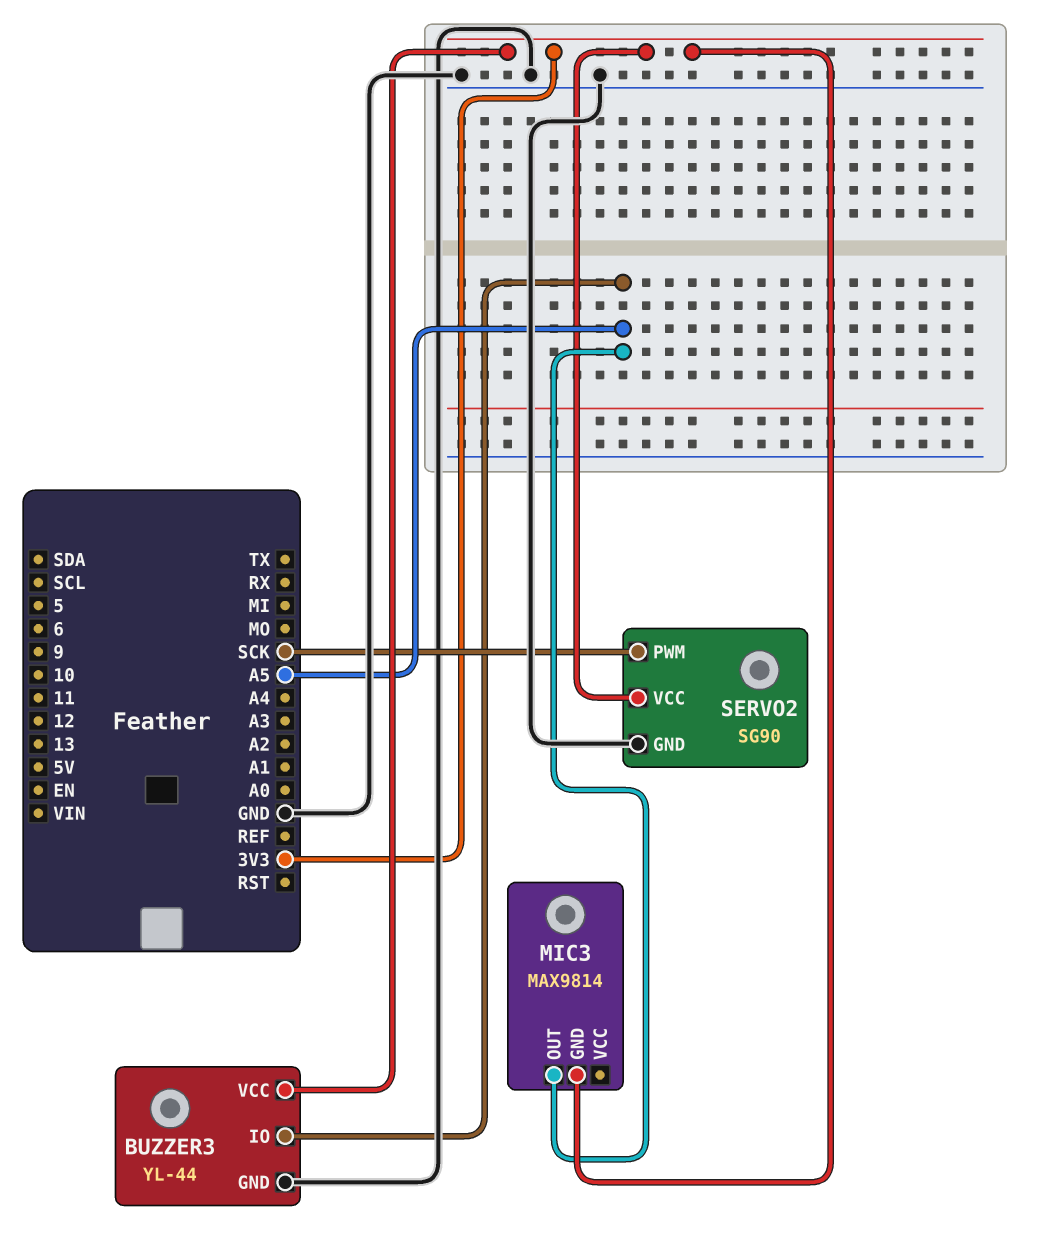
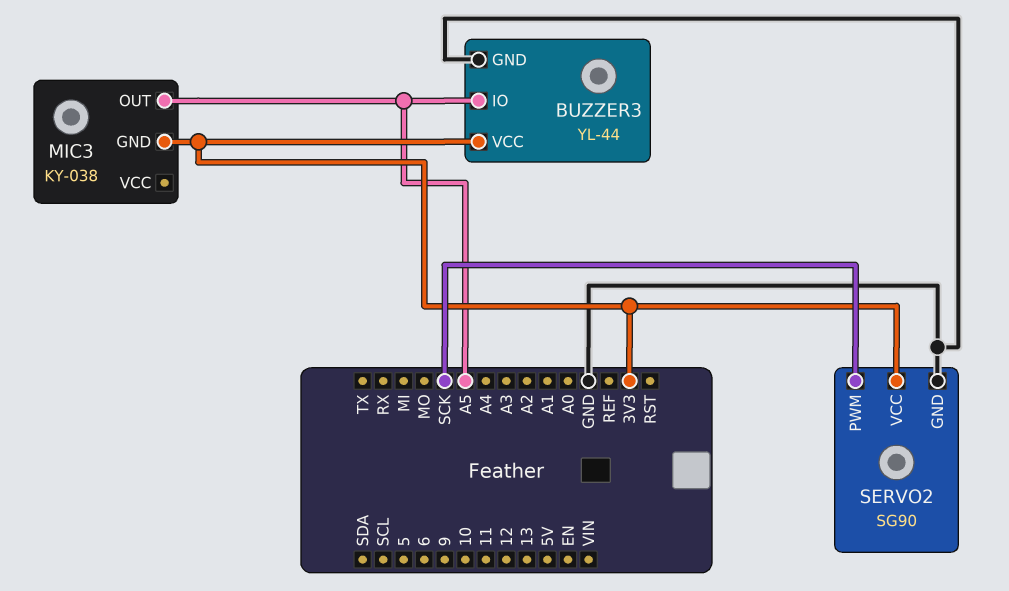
MIC3: MAX9814 -> KY-038

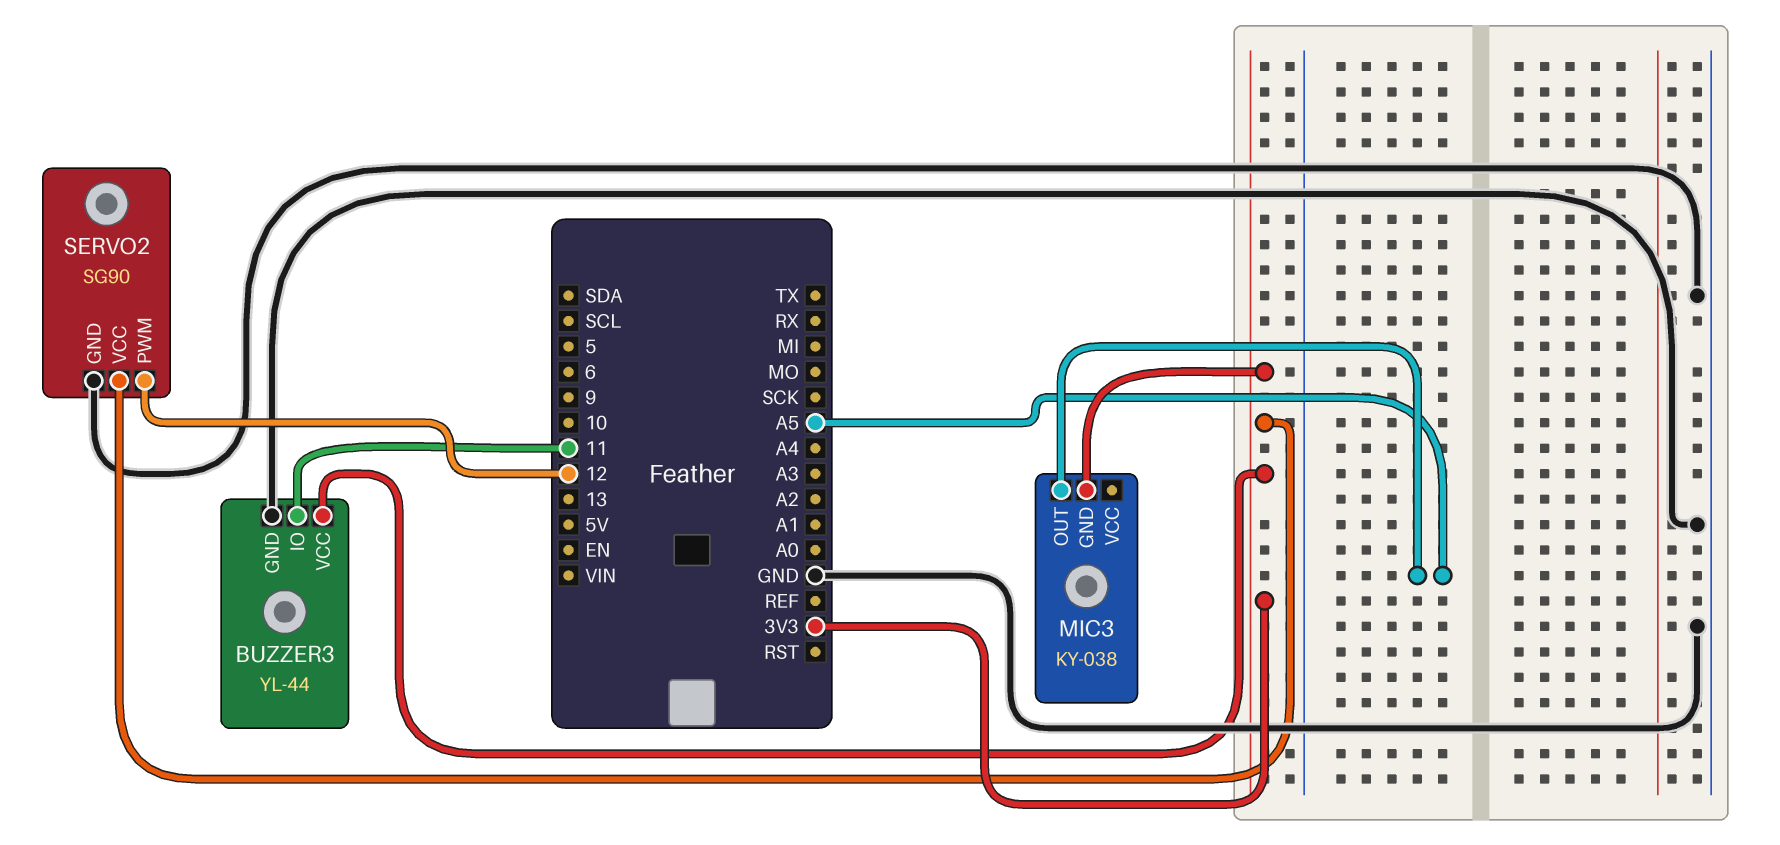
BUZZER3 pin IO: A5 -> 11
SERVO2 pin PWM: SCK -> 12

